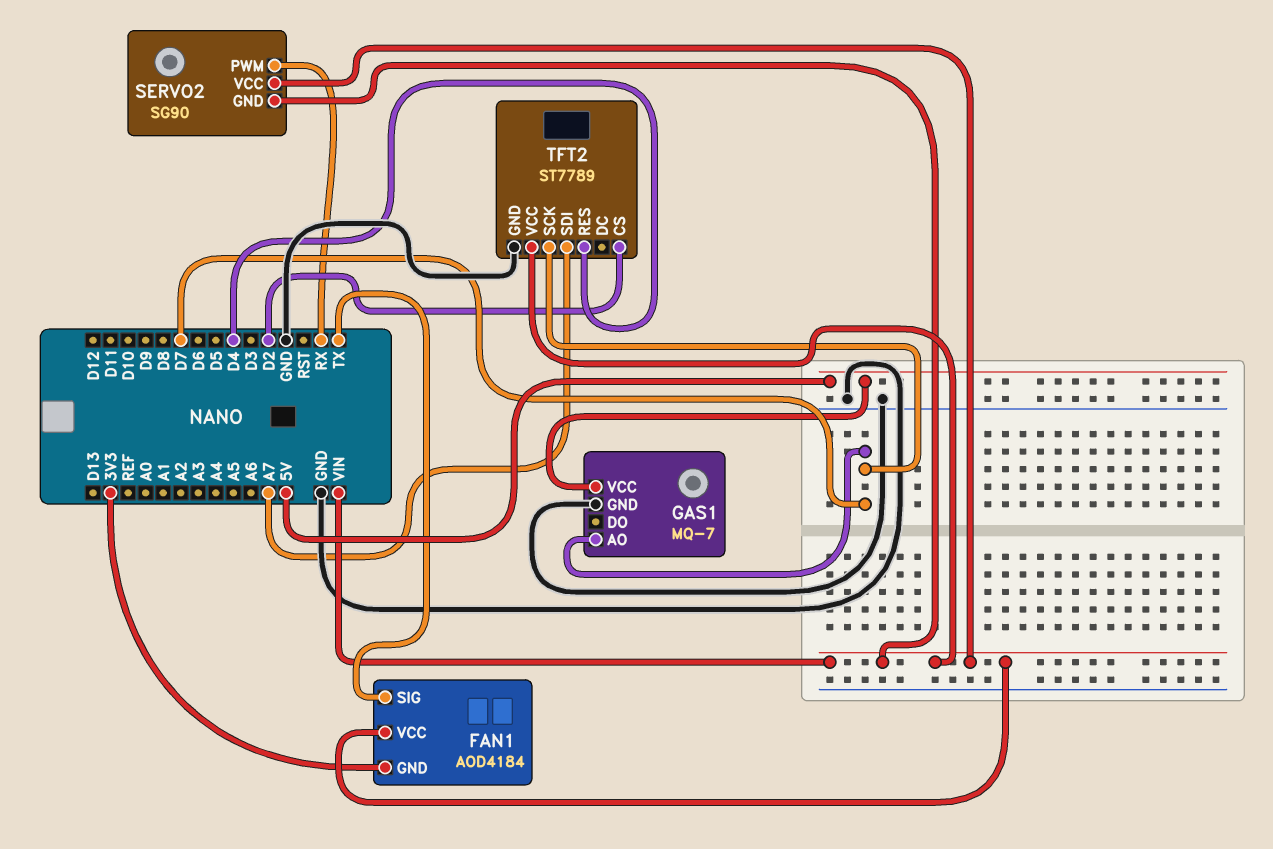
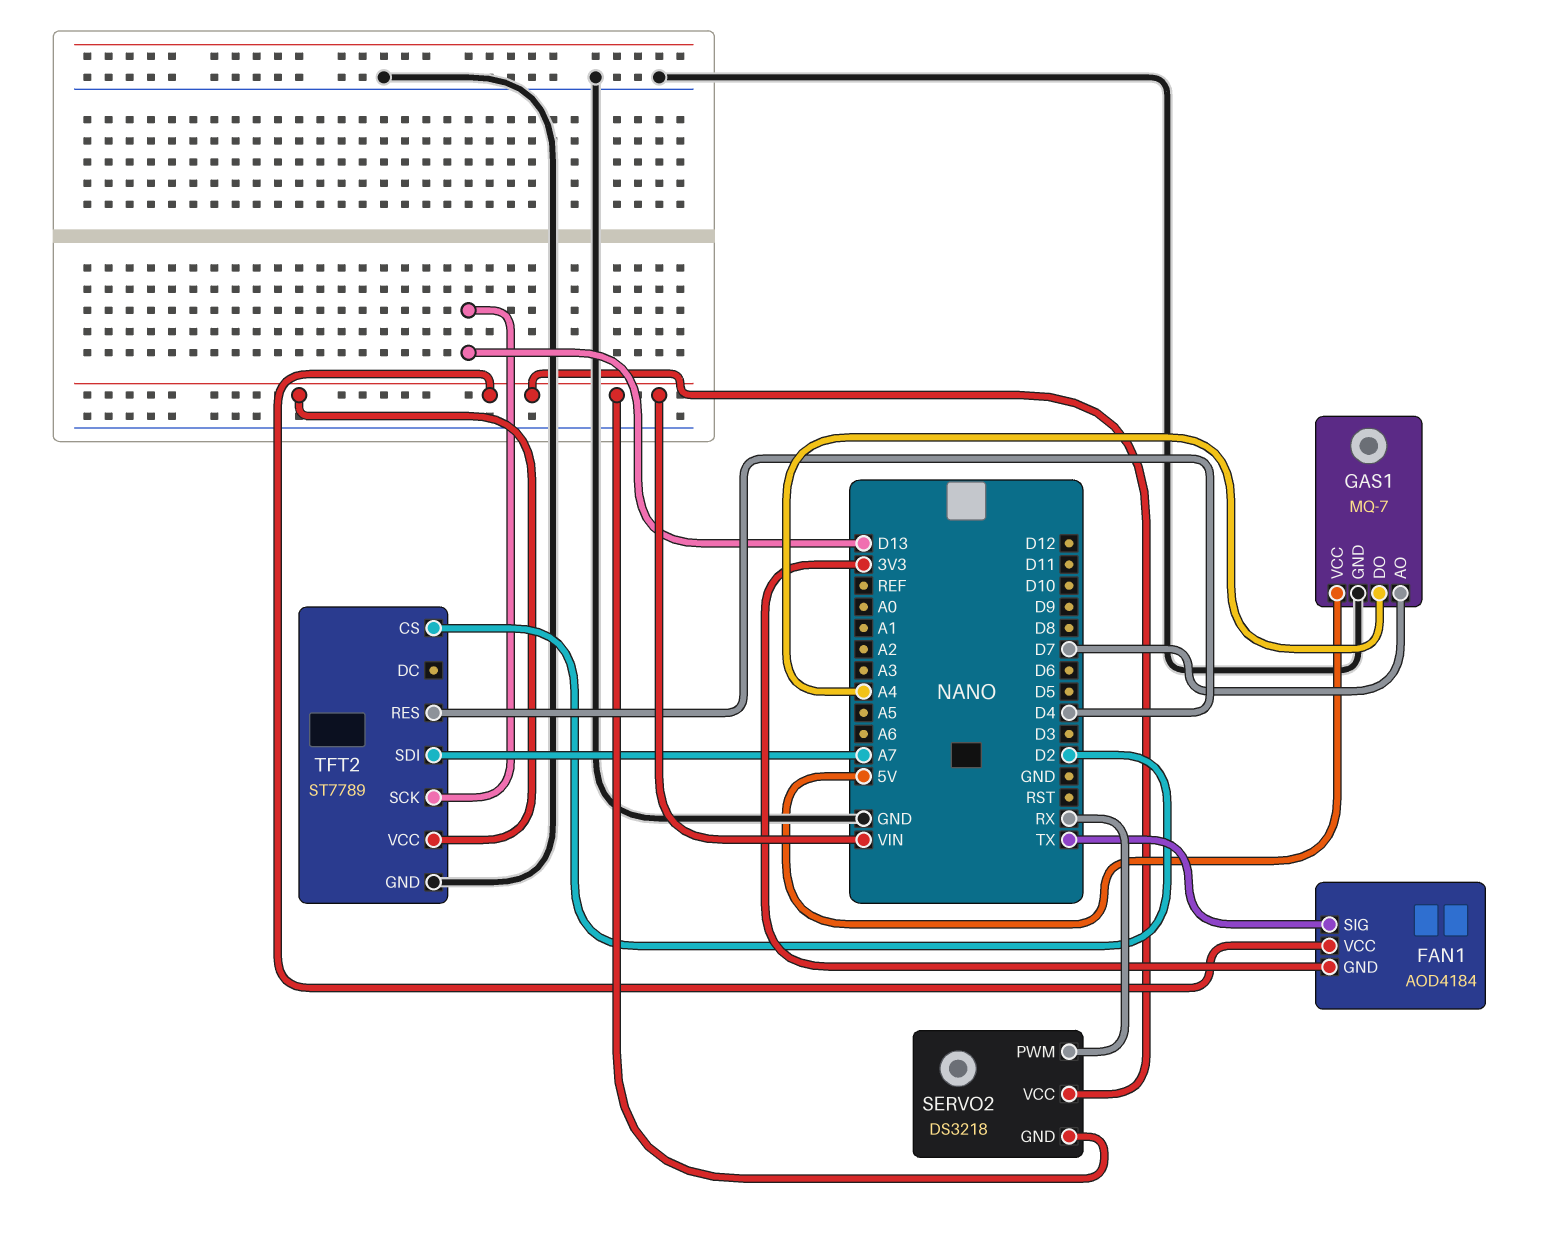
GAS1 pin DO: none -> A4
SERVO2: SG90 -> DS3218
TFT2 pin SCK: D7 -> D13

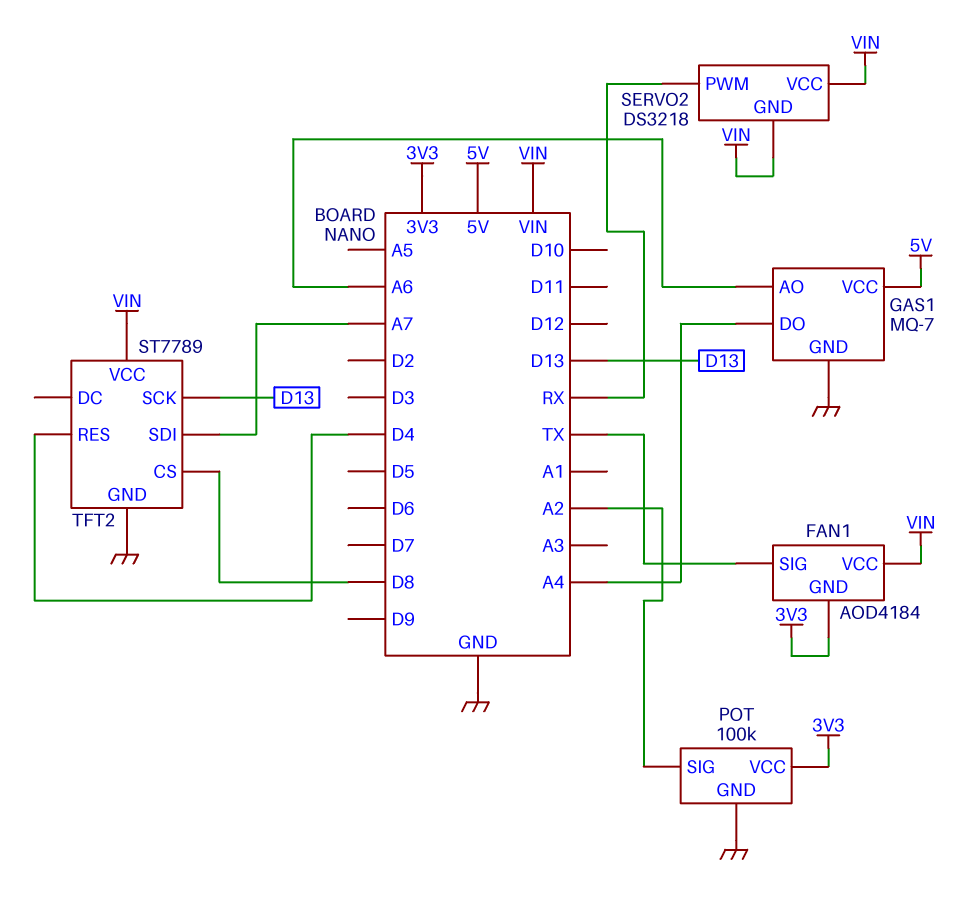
GAS1 pin AO: D7 -> A6
POT: none -> 100k
POT pin GND: none -> GND
POT pin SIG: none -> A2
POT pin VCC: none -> 3V3
TFT2 pin CS: D2 -> D8

